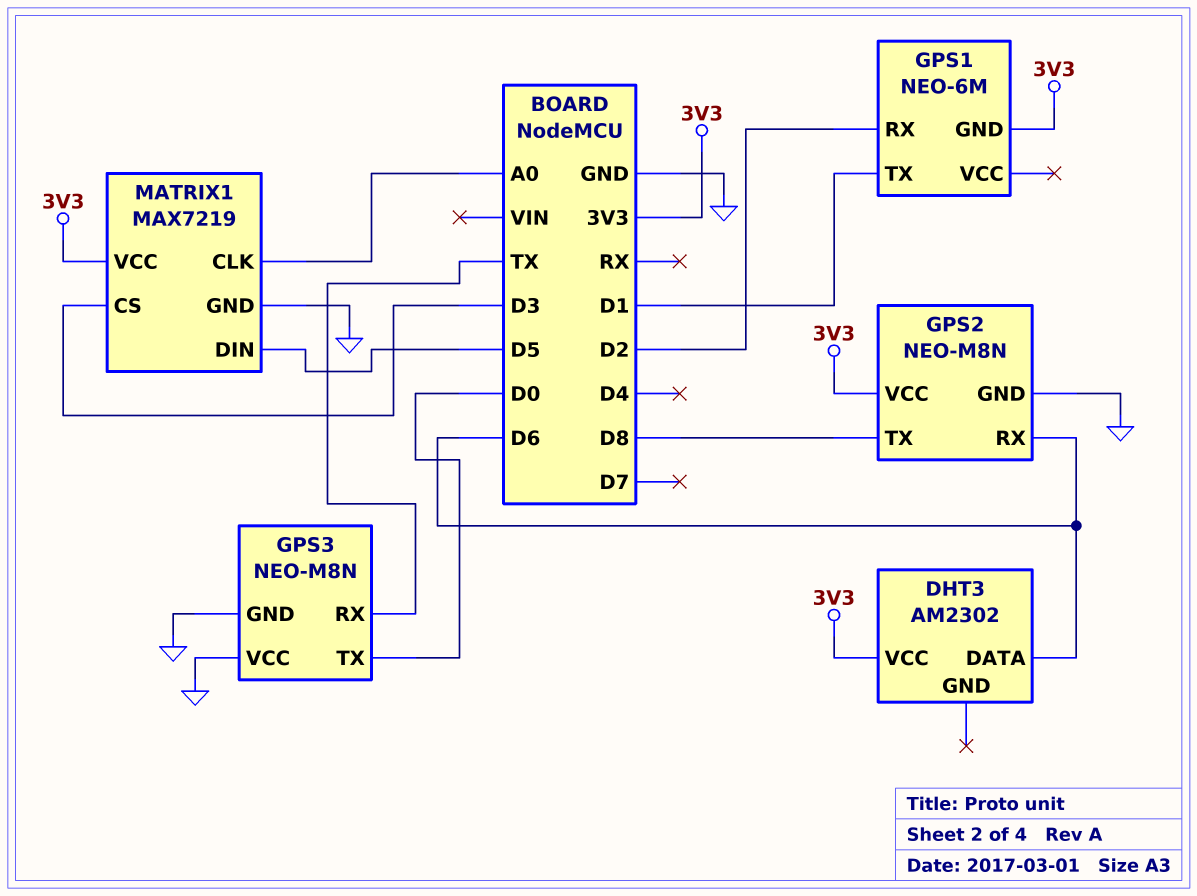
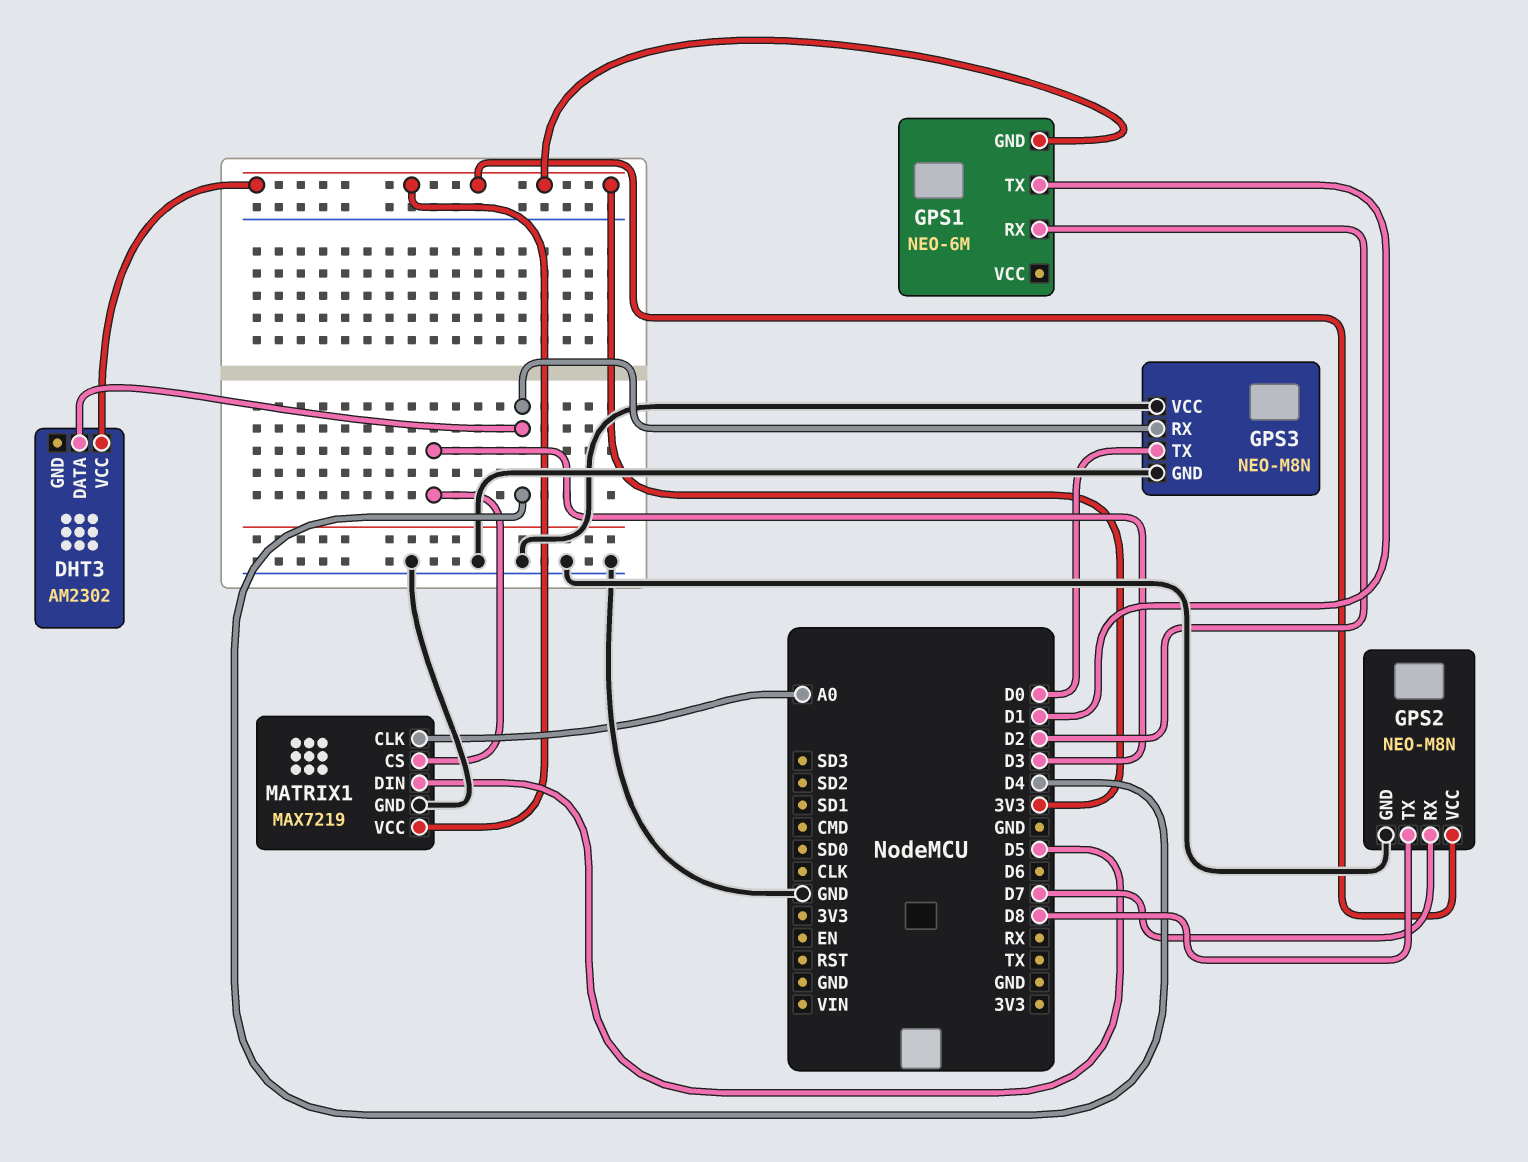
DHT3 pin DATA: D6 -> D4
GPS2 pin RX: D6 -> D7
GPS3 pin RX: TX -> D4

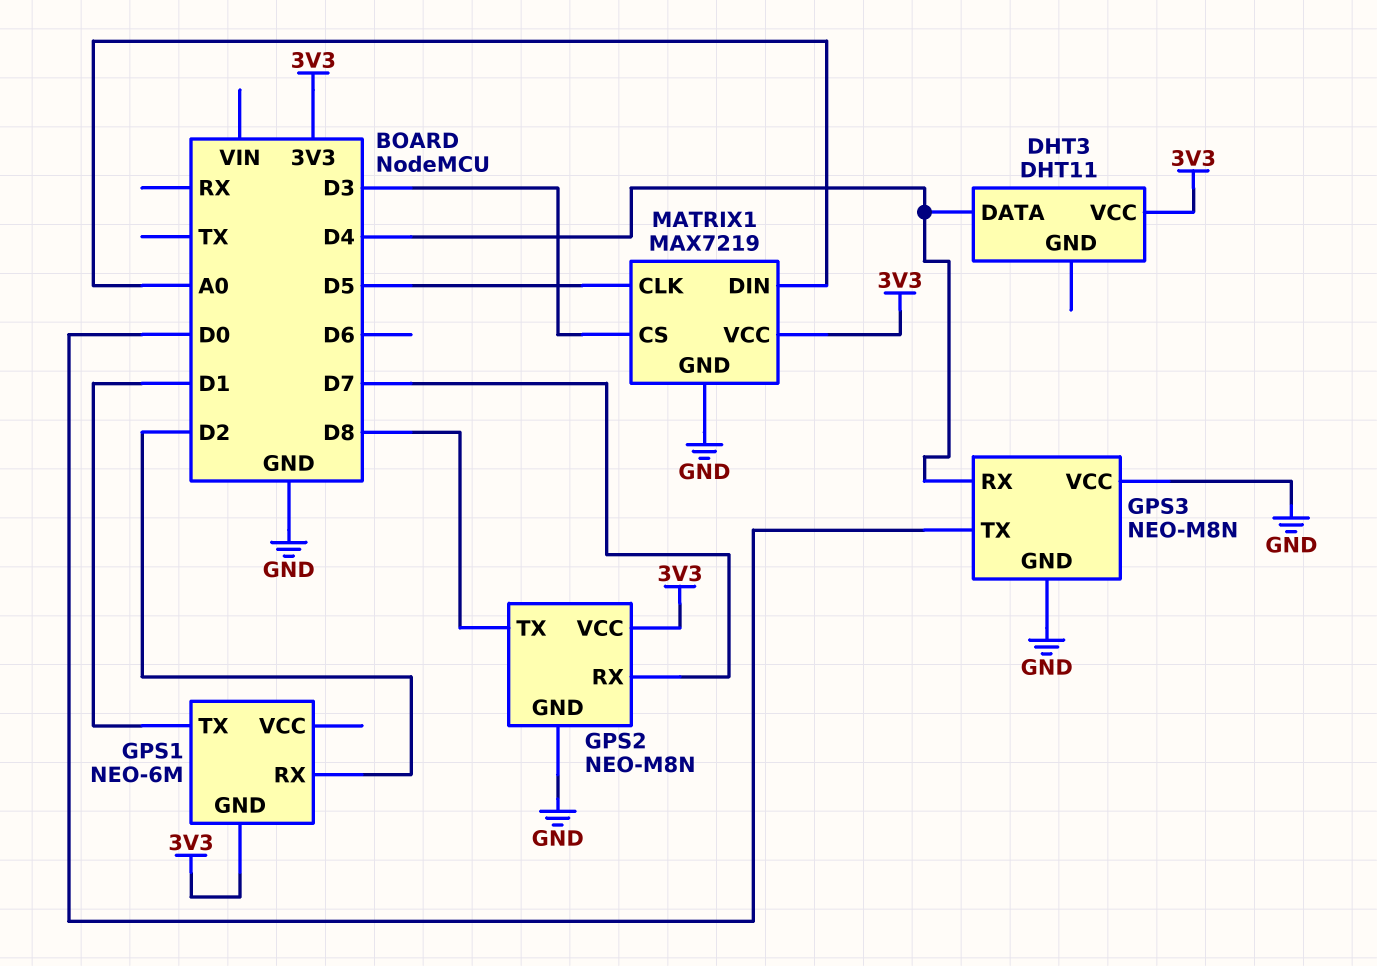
DHT3: AM2302 -> DHT11
MATRIX1 pin CLK: A0 -> D5
MATRIX1 pin DIN: D5 -> A0

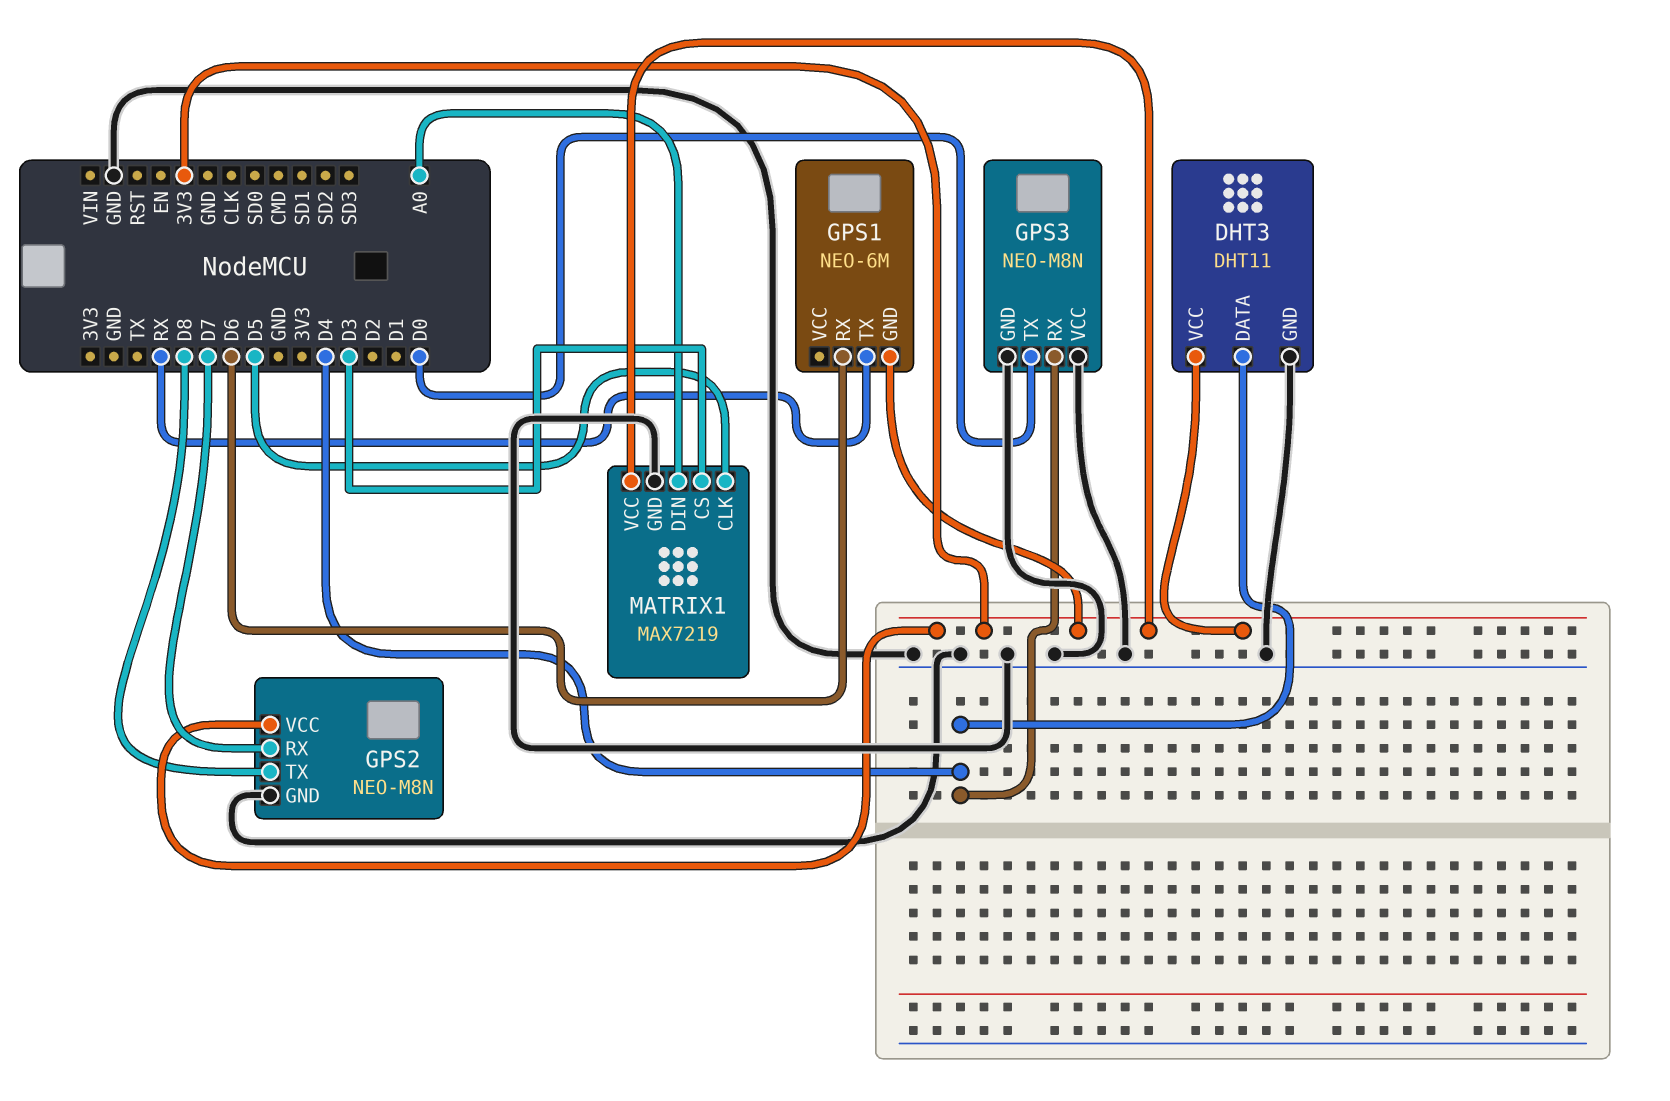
DHT3 pin GND: none -> GND
GPS1 pin RX: D2 -> D6
GPS1 pin TX: D1 -> RX

